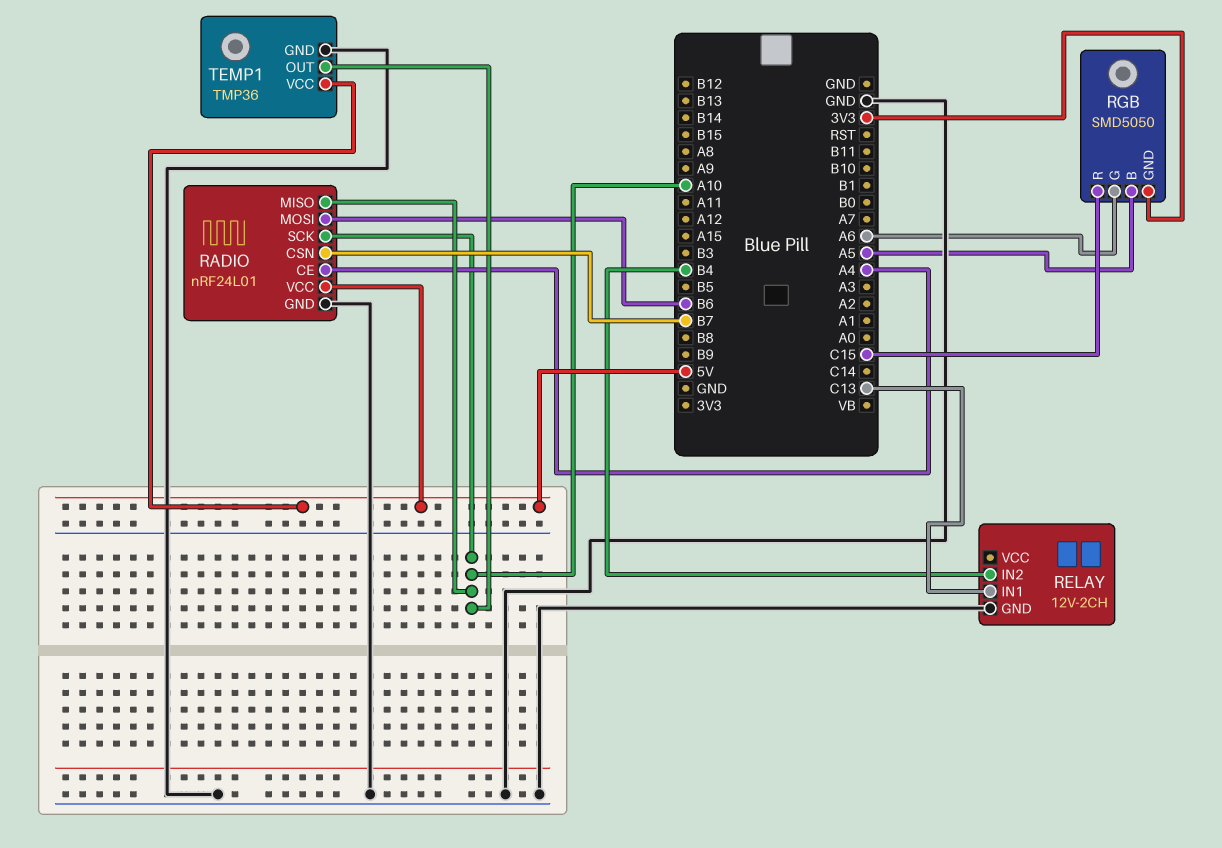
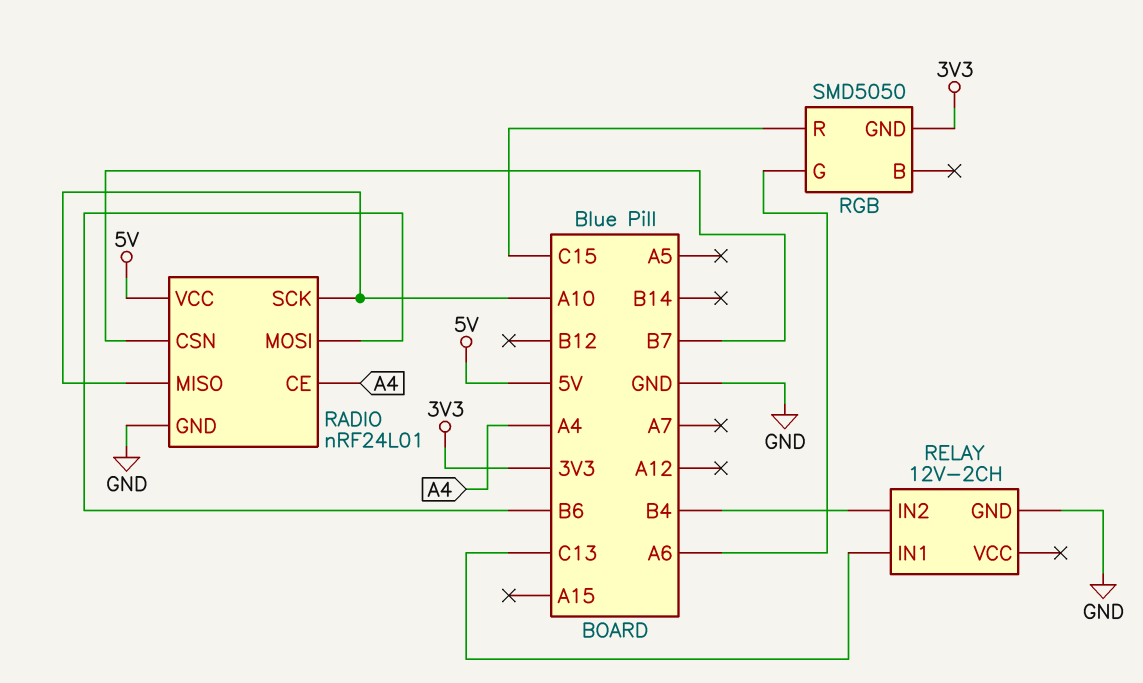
RGB pin B: A5 -> none
TEMP1: TMP36 -> none
TEMP1 pin GND: GND -> none
TEMP1 pin OUT: A10 -> none
TEMP1 pin VCC: 5V -> none

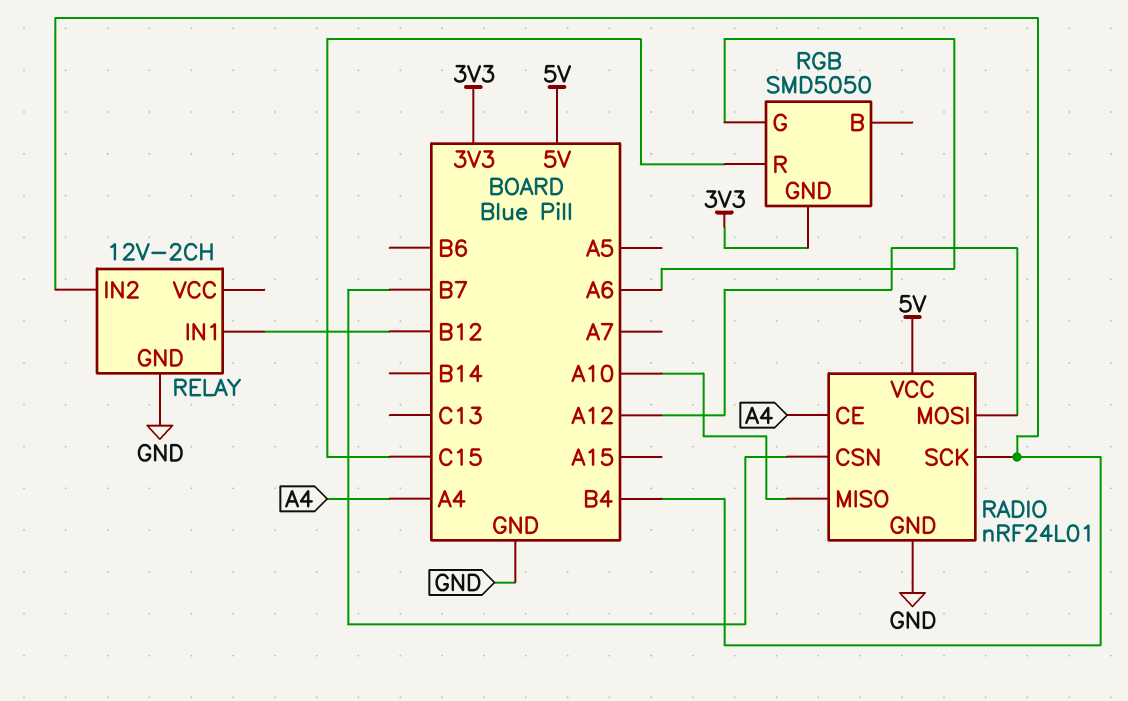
RADIO pin MOSI: B6 -> A12
RADIO pin SCK: A10 -> B4
RELAY pin IN1: C13 -> B12

